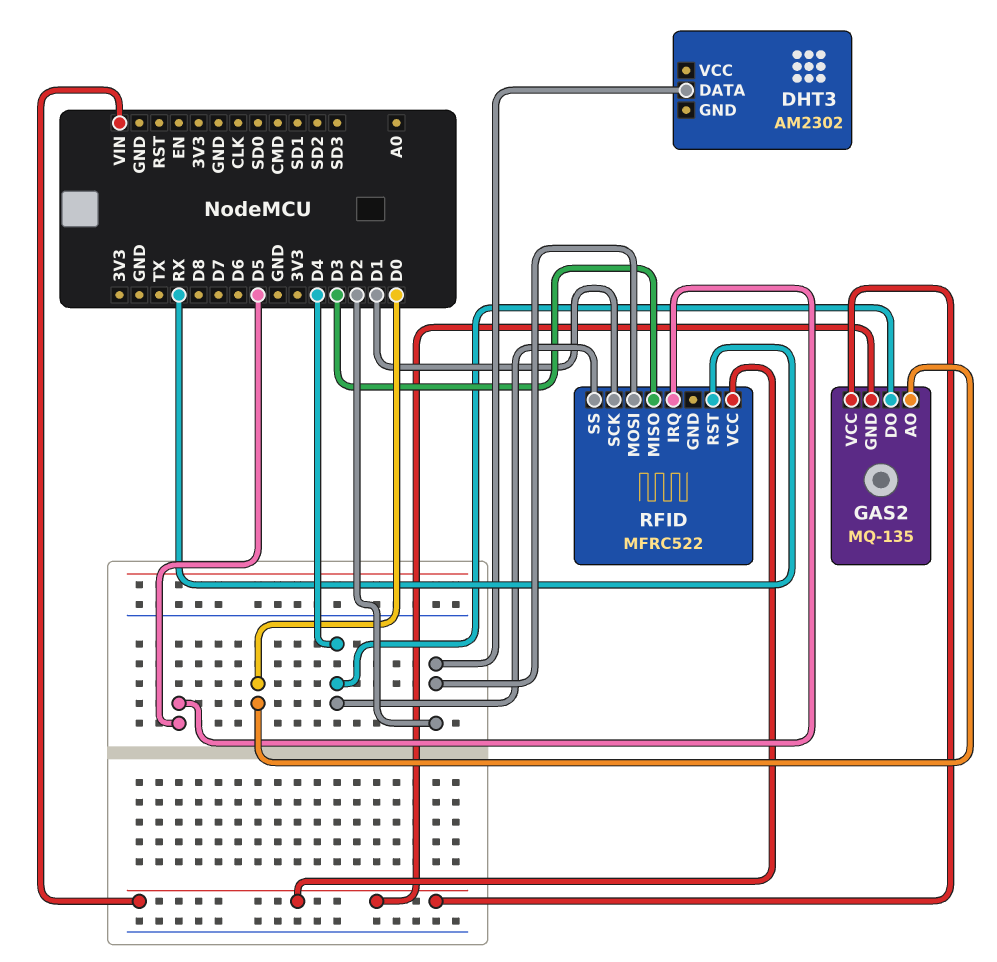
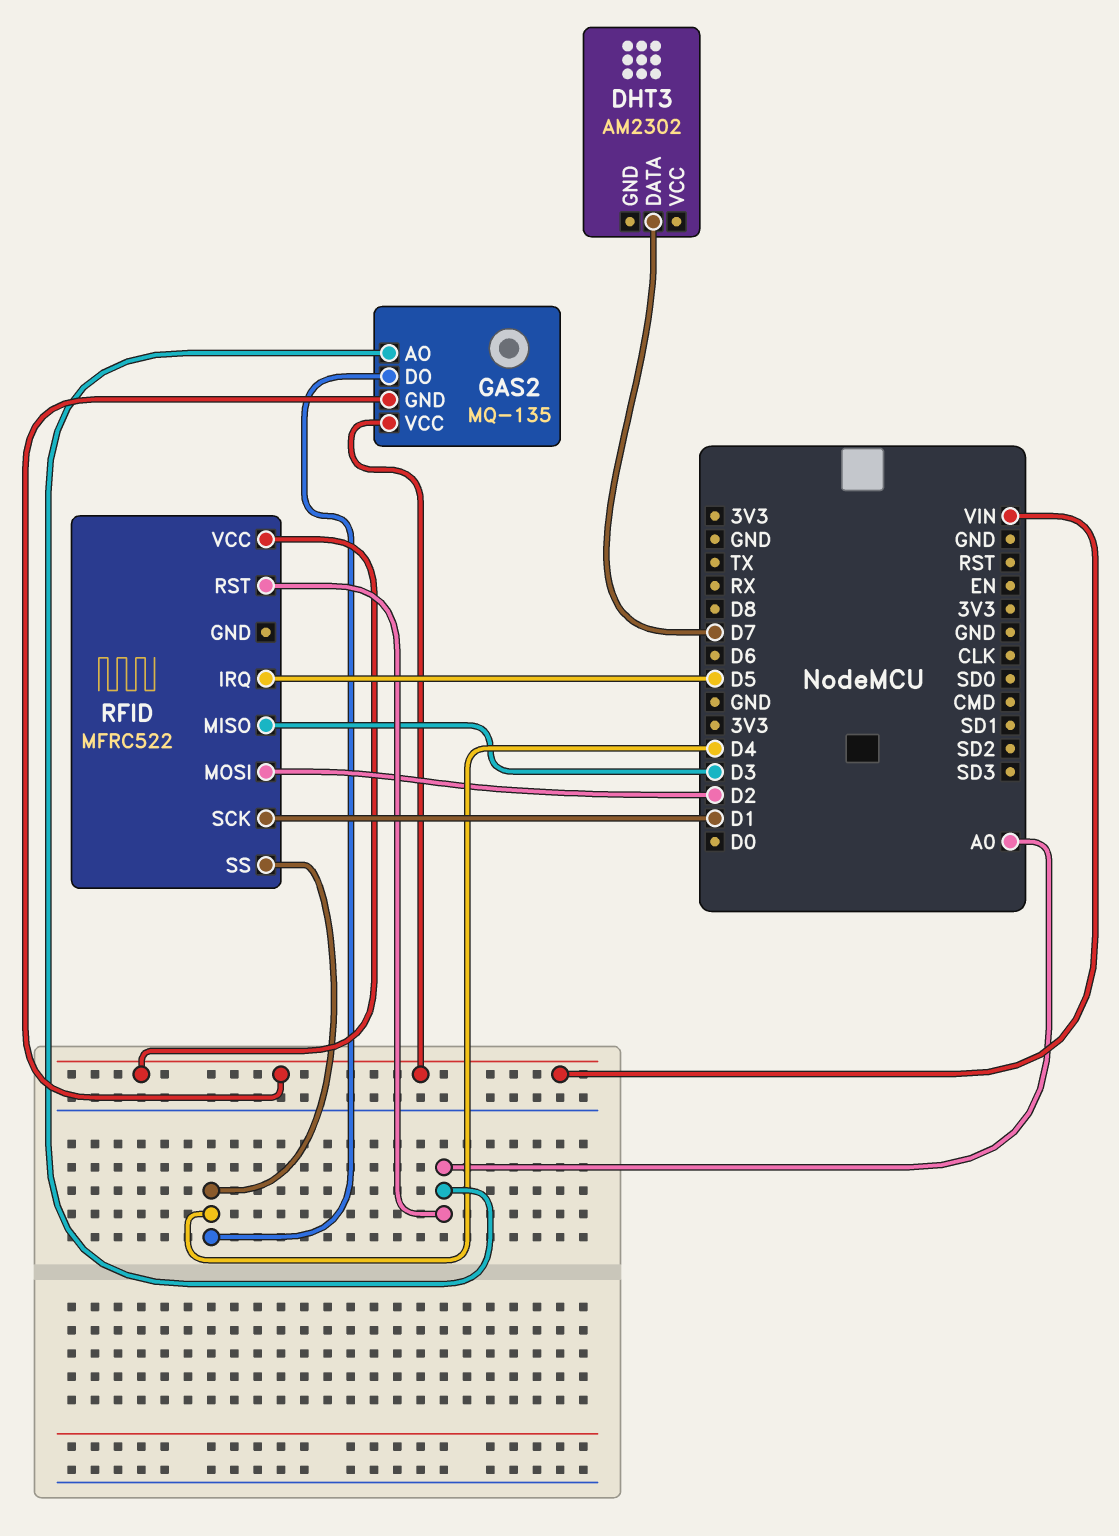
DHT3 pin DATA: D2 -> D7
GAS2 pin AO: D0 -> A0
RFID pin RST: RX -> A0

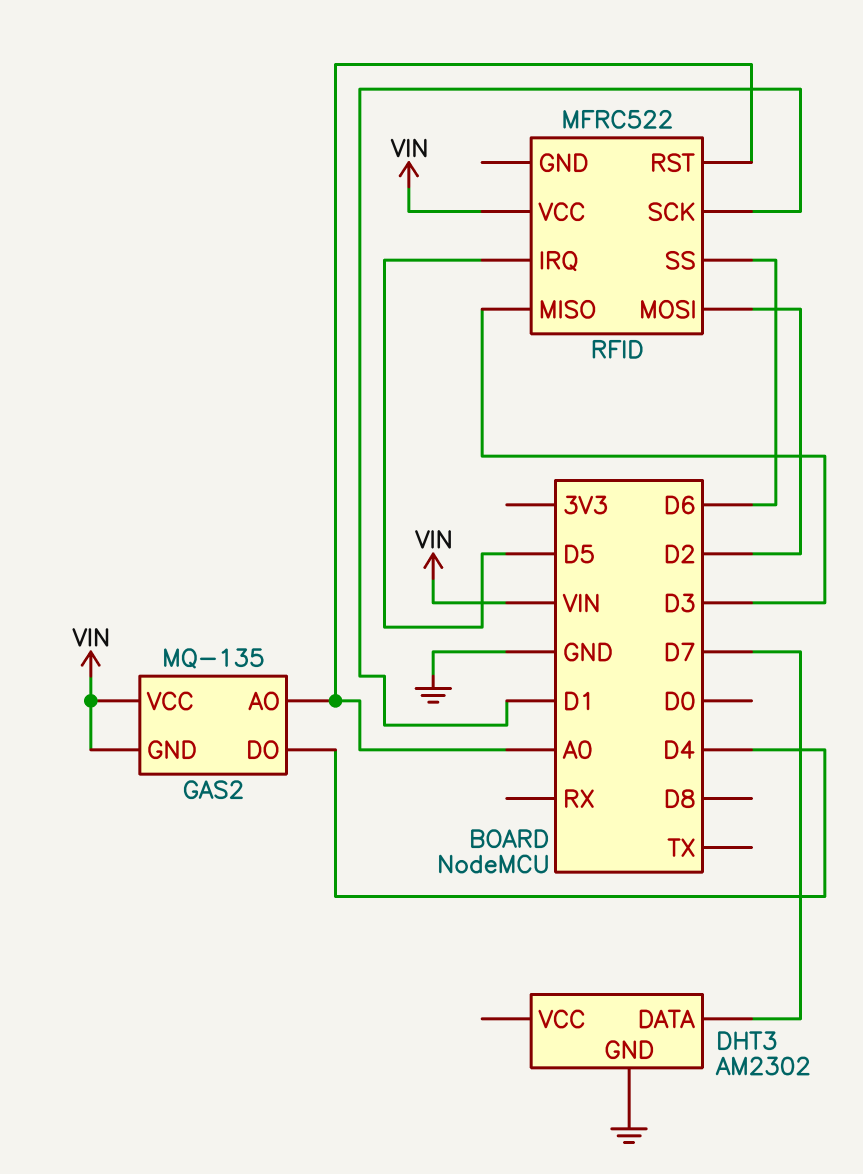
DHT3 pin GND: none -> GND
RFID pin SS: D4 -> D6

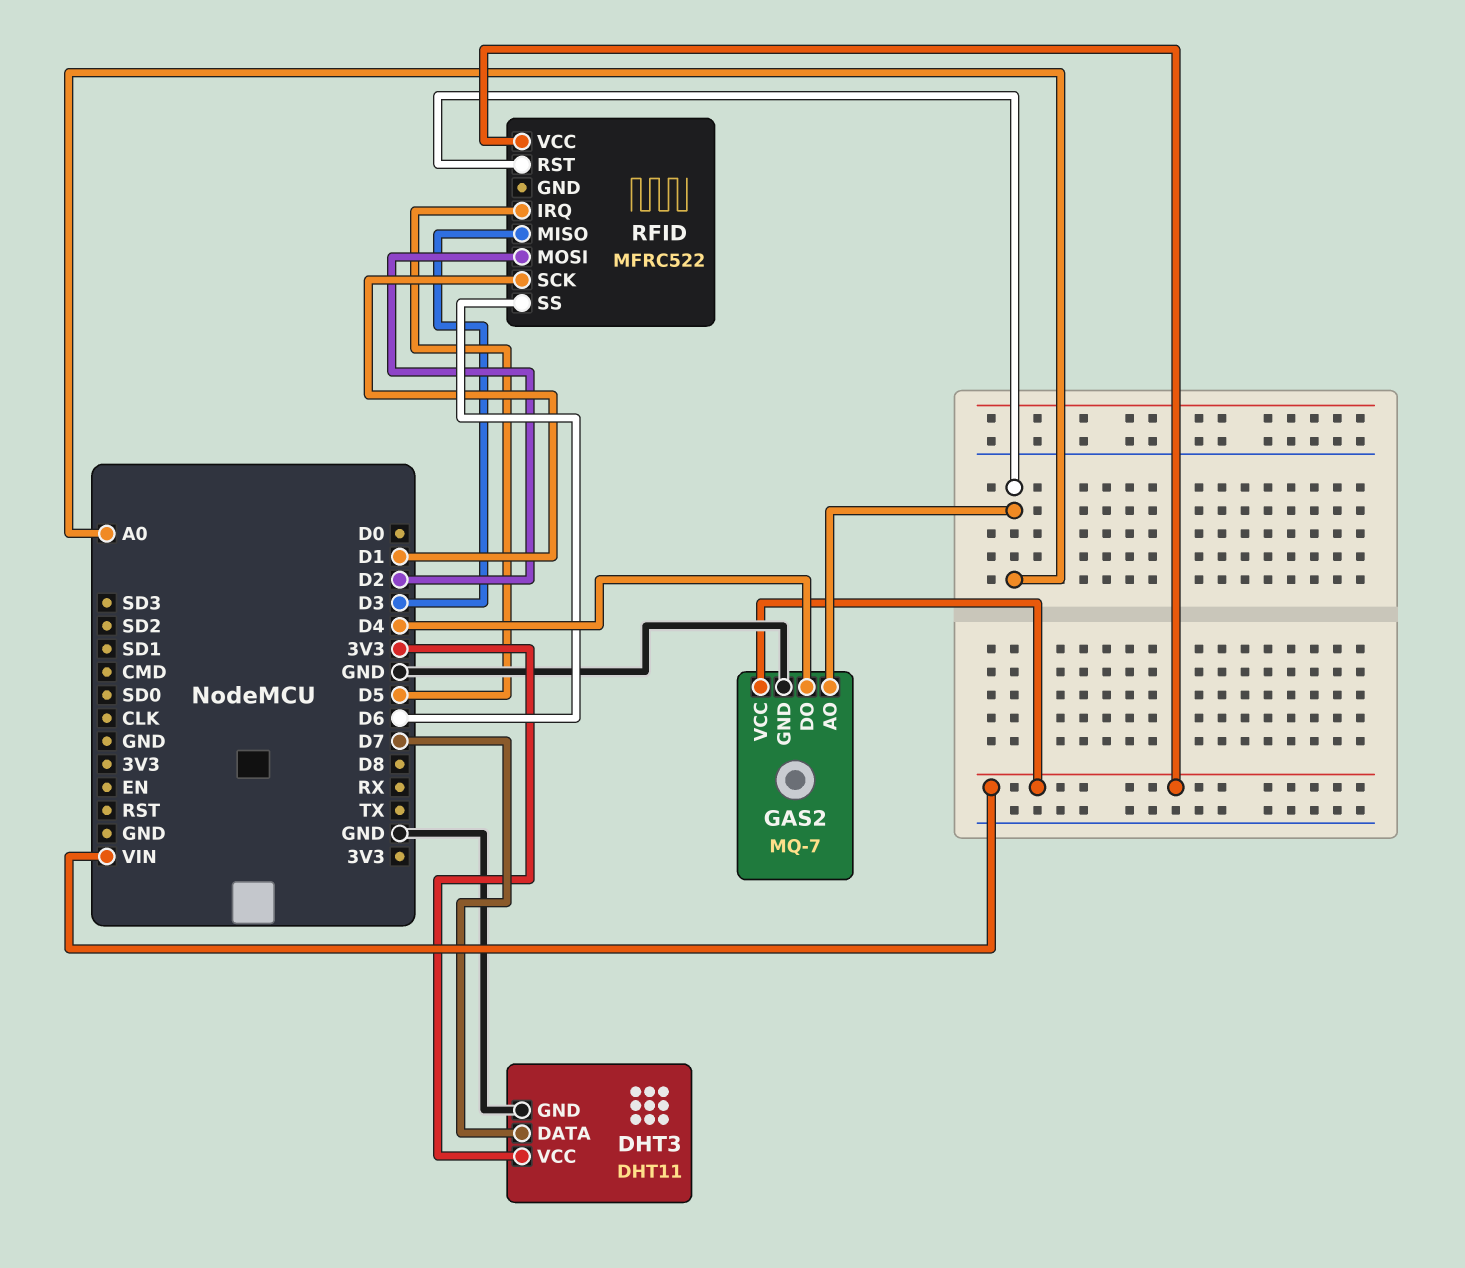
DHT3: AM2302 -> DHT11
DHT3 pin VCC: none -> 3V3
GAS2: MQ-135 -> MQ-7
GAS2 pin GND: VIN -> GND

